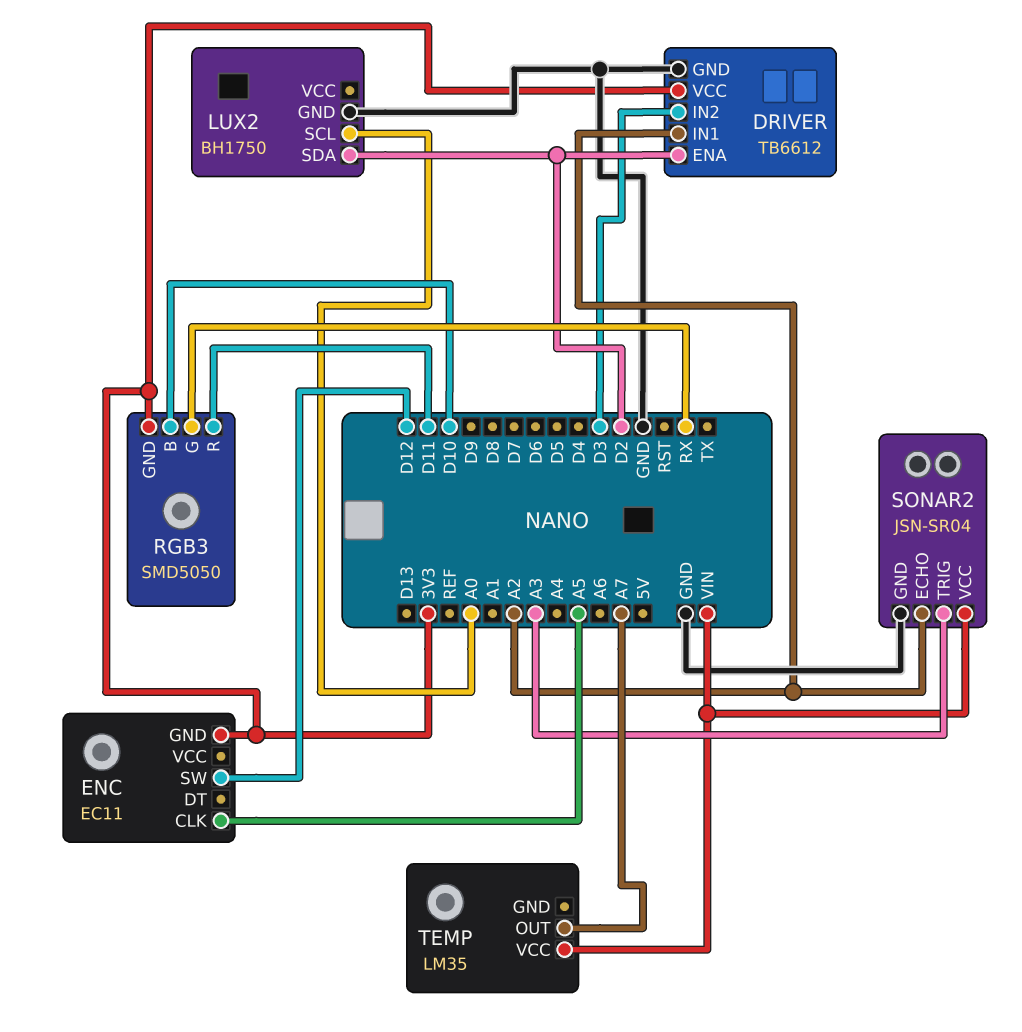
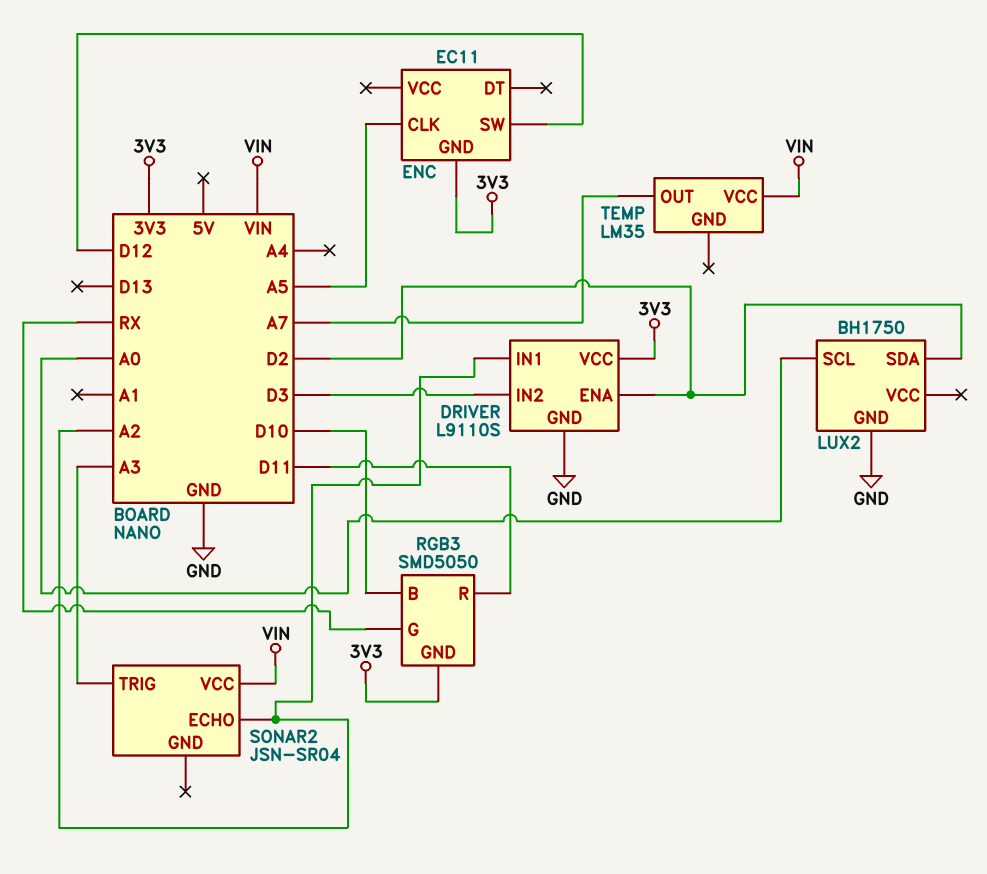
DRIVER: TB6612 -> L9110S
SONAR2 pin GND: GND -> none

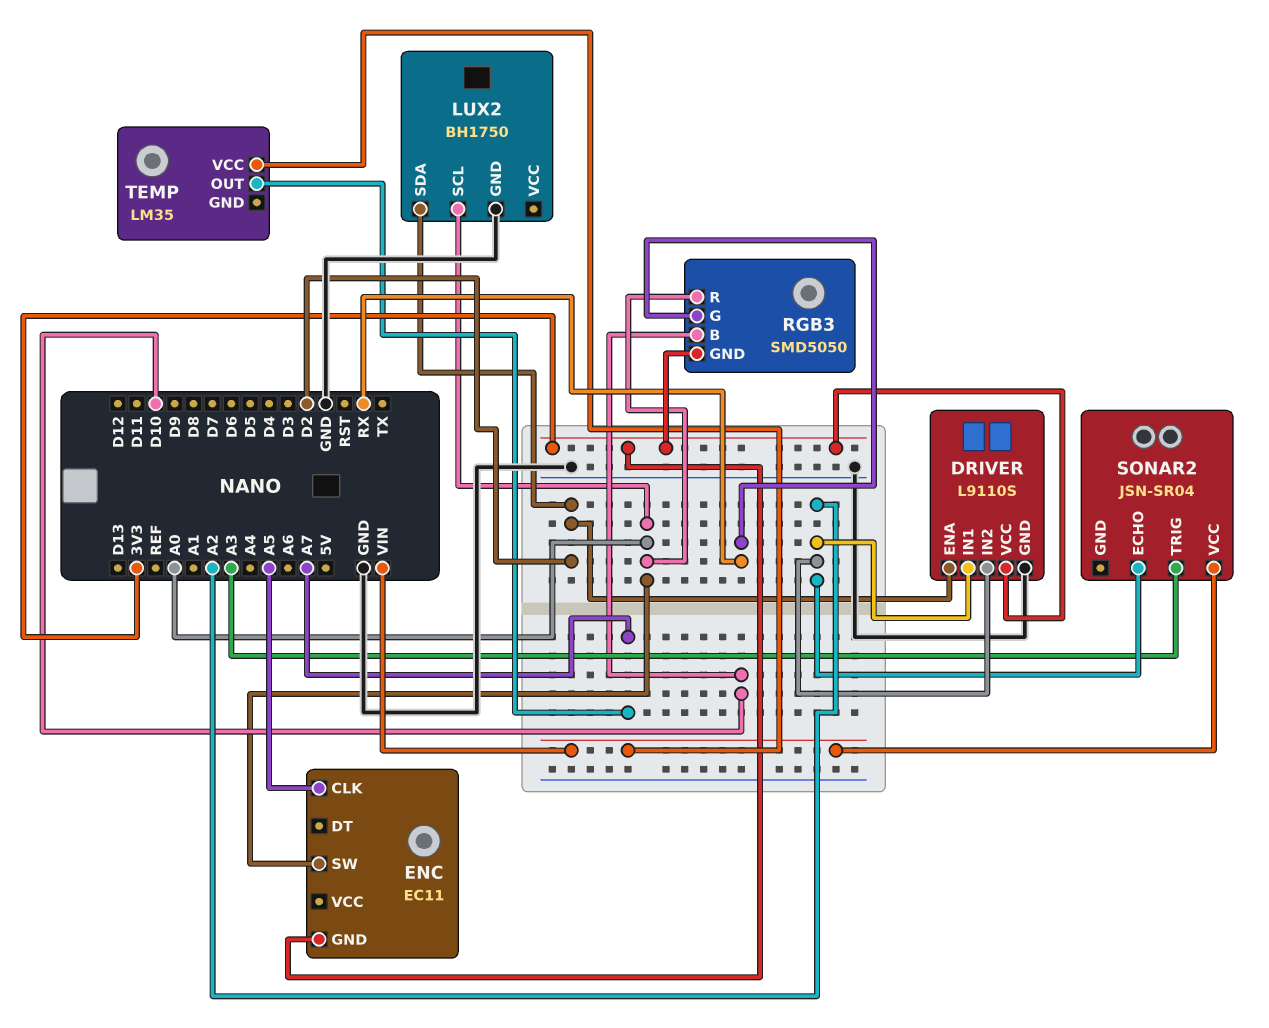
DRIVER pin IN2: D3 -> A2
ENC pin SW: D12 -> A0
RGB3 pin R: D11 -> A0

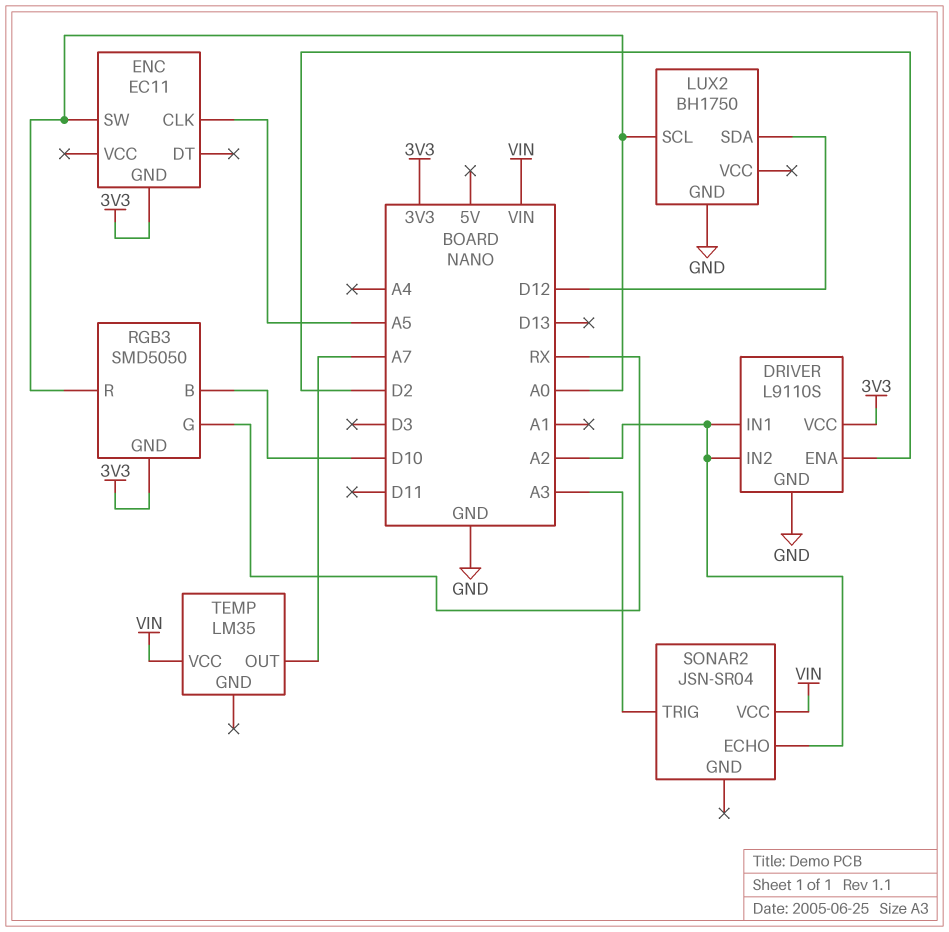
LUX2 pin SDA: D2 -> D12

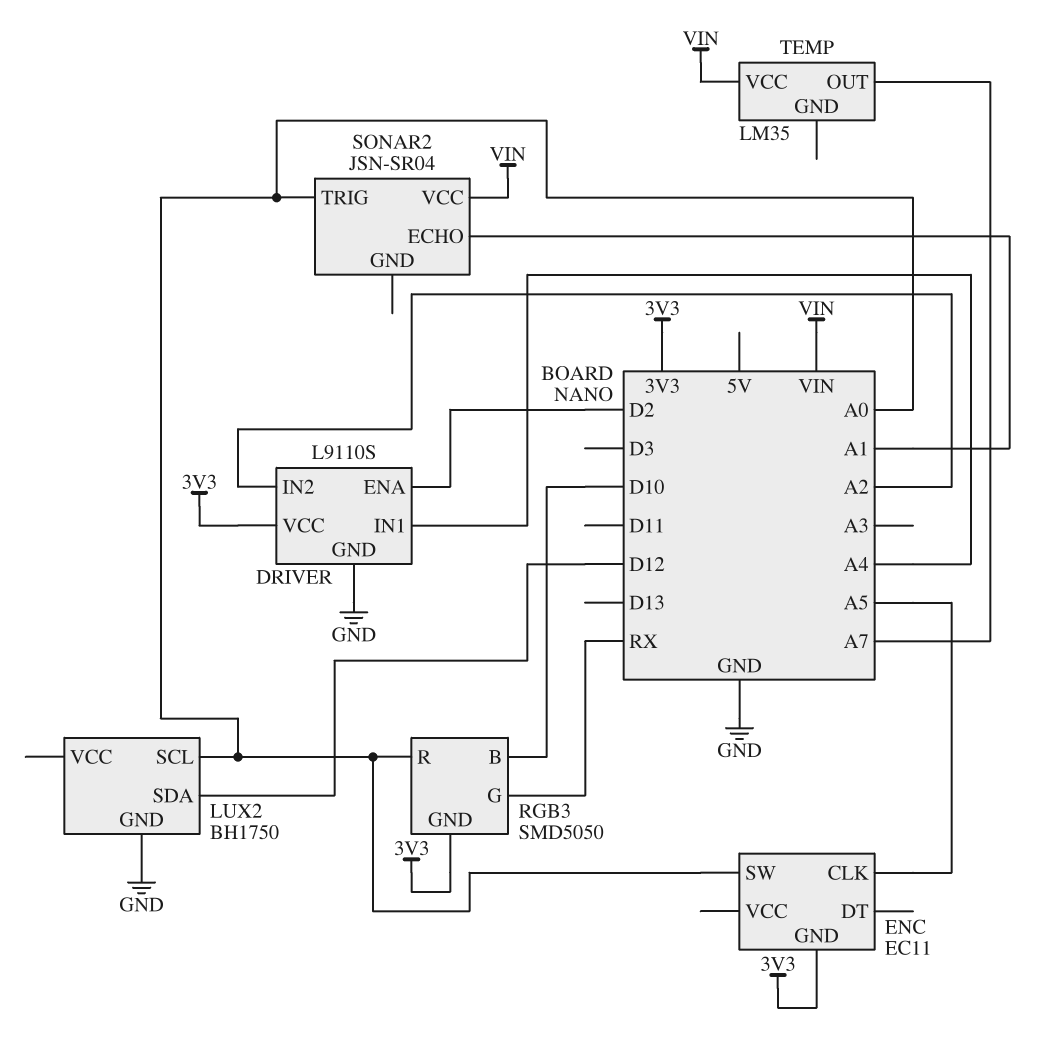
DRIVER pin IN1: A2 -> A4
SONAR2 pin ECHO: A2 -> A1
SONAR2 pin TRIG: A3 -> A0

